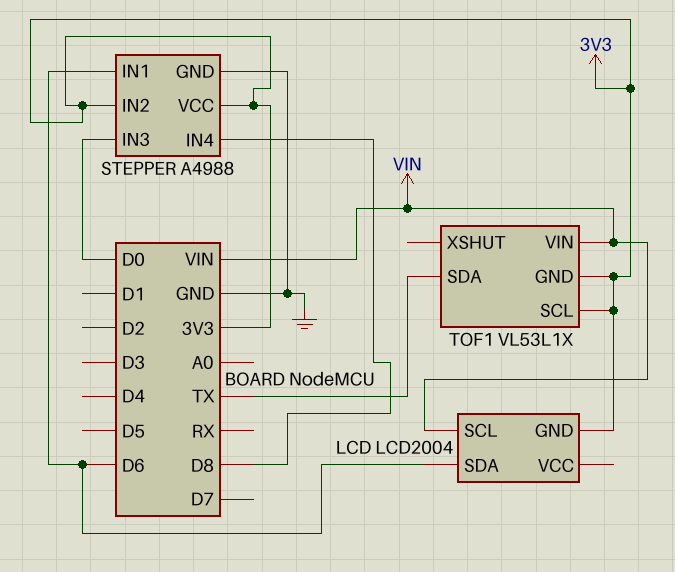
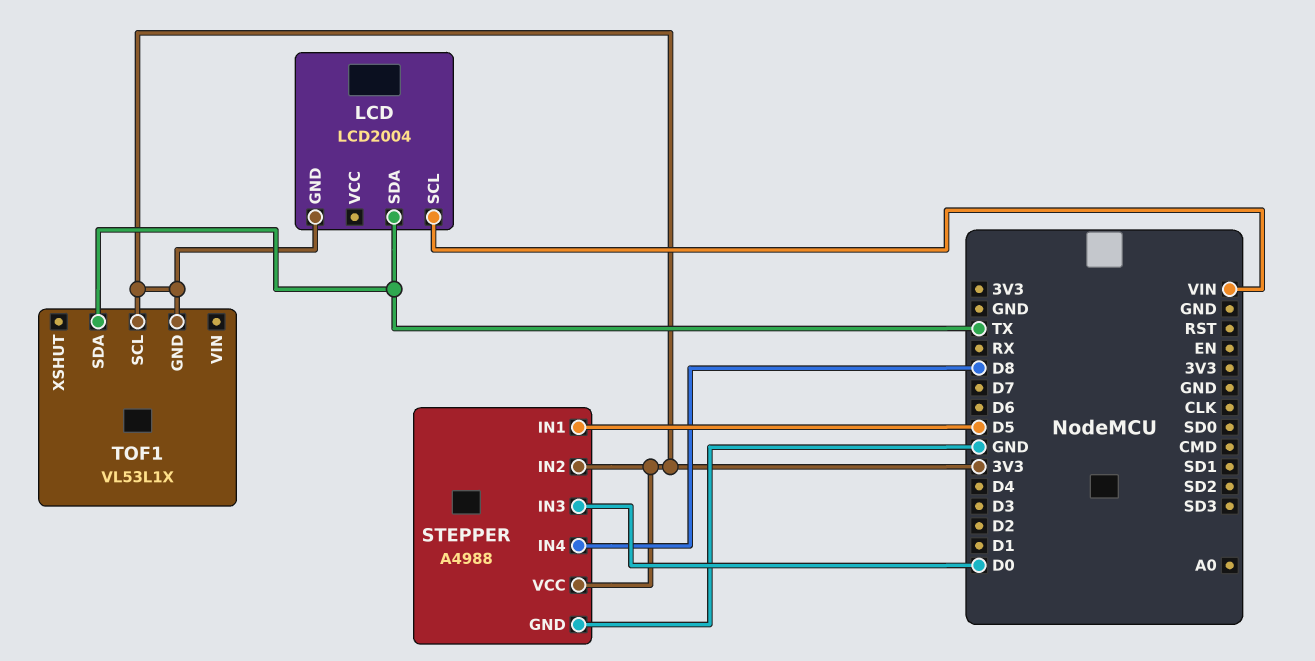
LCD pin SDA: D6 -> TX
STEPPER pin IN1: D6 -> D5
TOF1 pin VIN: VIN -> none

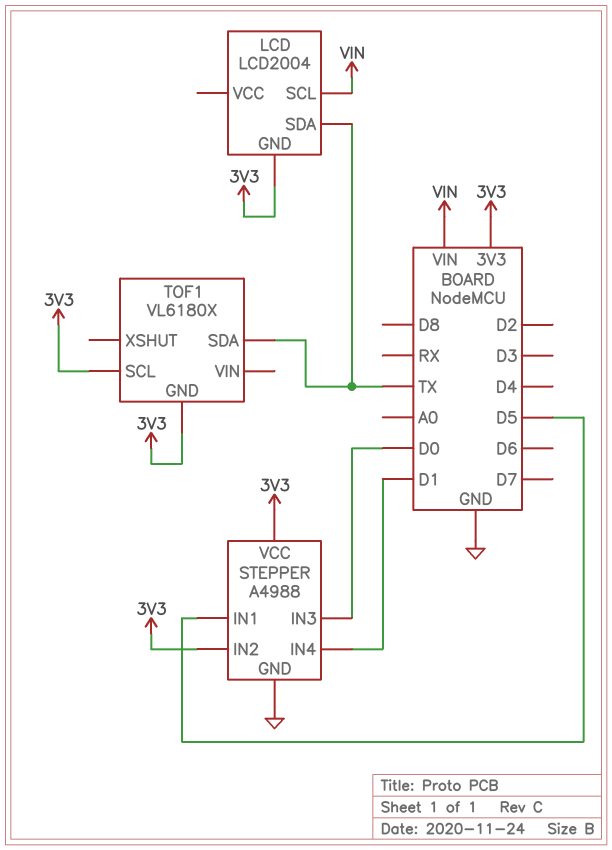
STEPPER pin IN4: D8 -> D1
TOF1: VL53L1X -> VL6180X

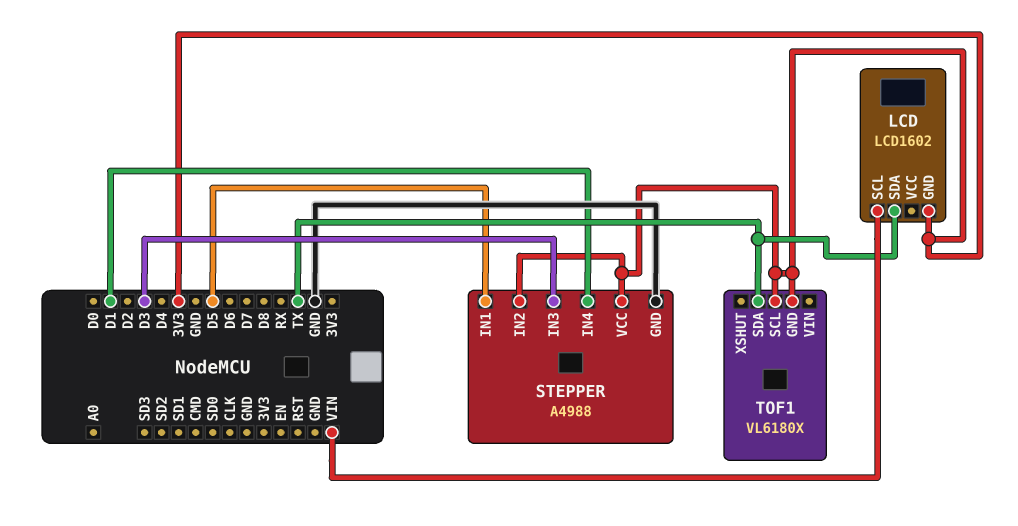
LCD: LCD2004 -> LCD1602
STEPPER pin IN3: D0 -> D3

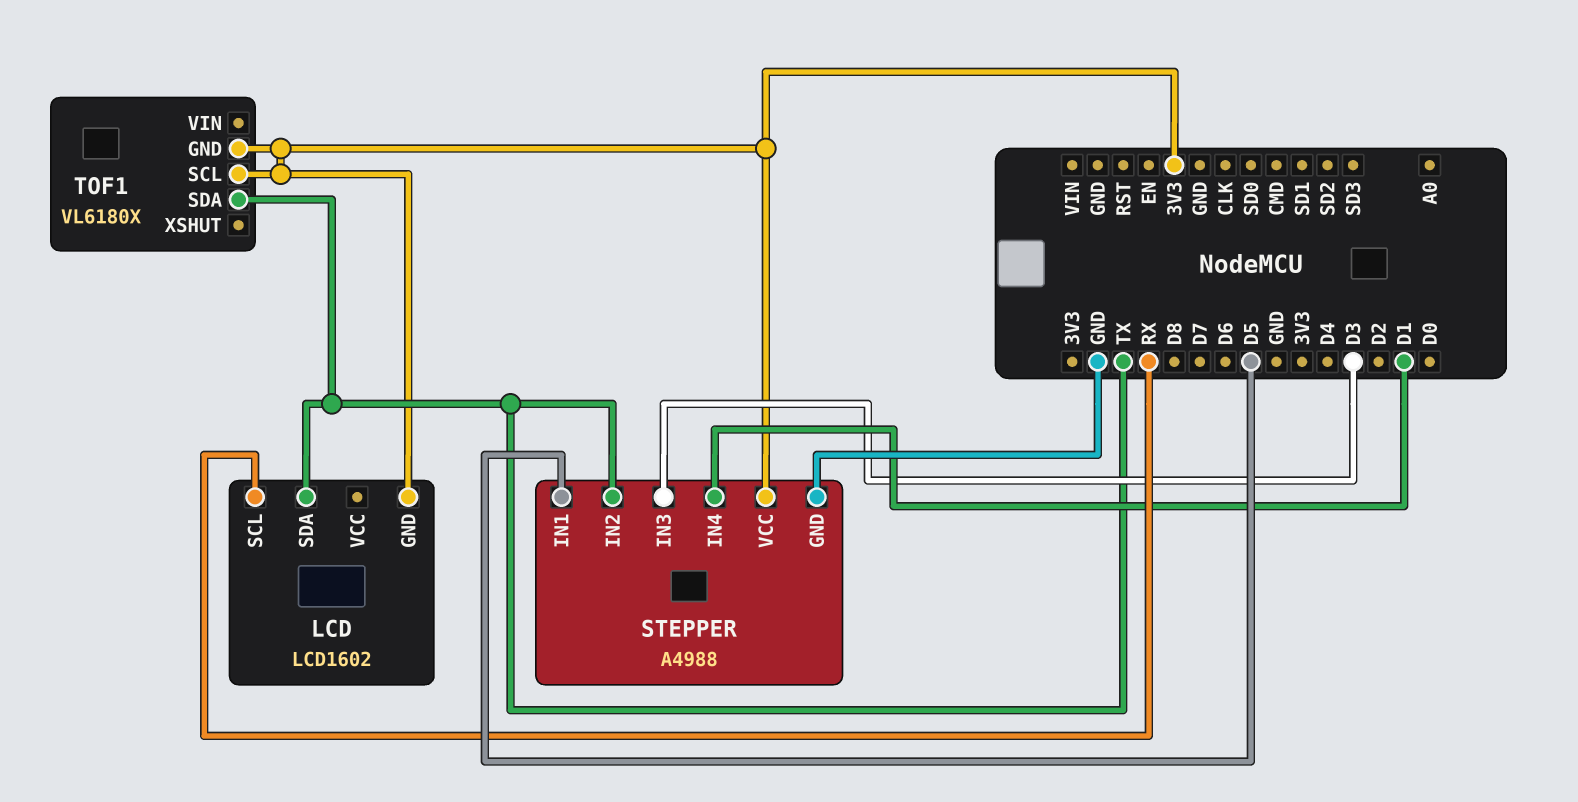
LCD pin SCL: VIN -> RX
STEPPER pin IN2: 3V3 -> TX

